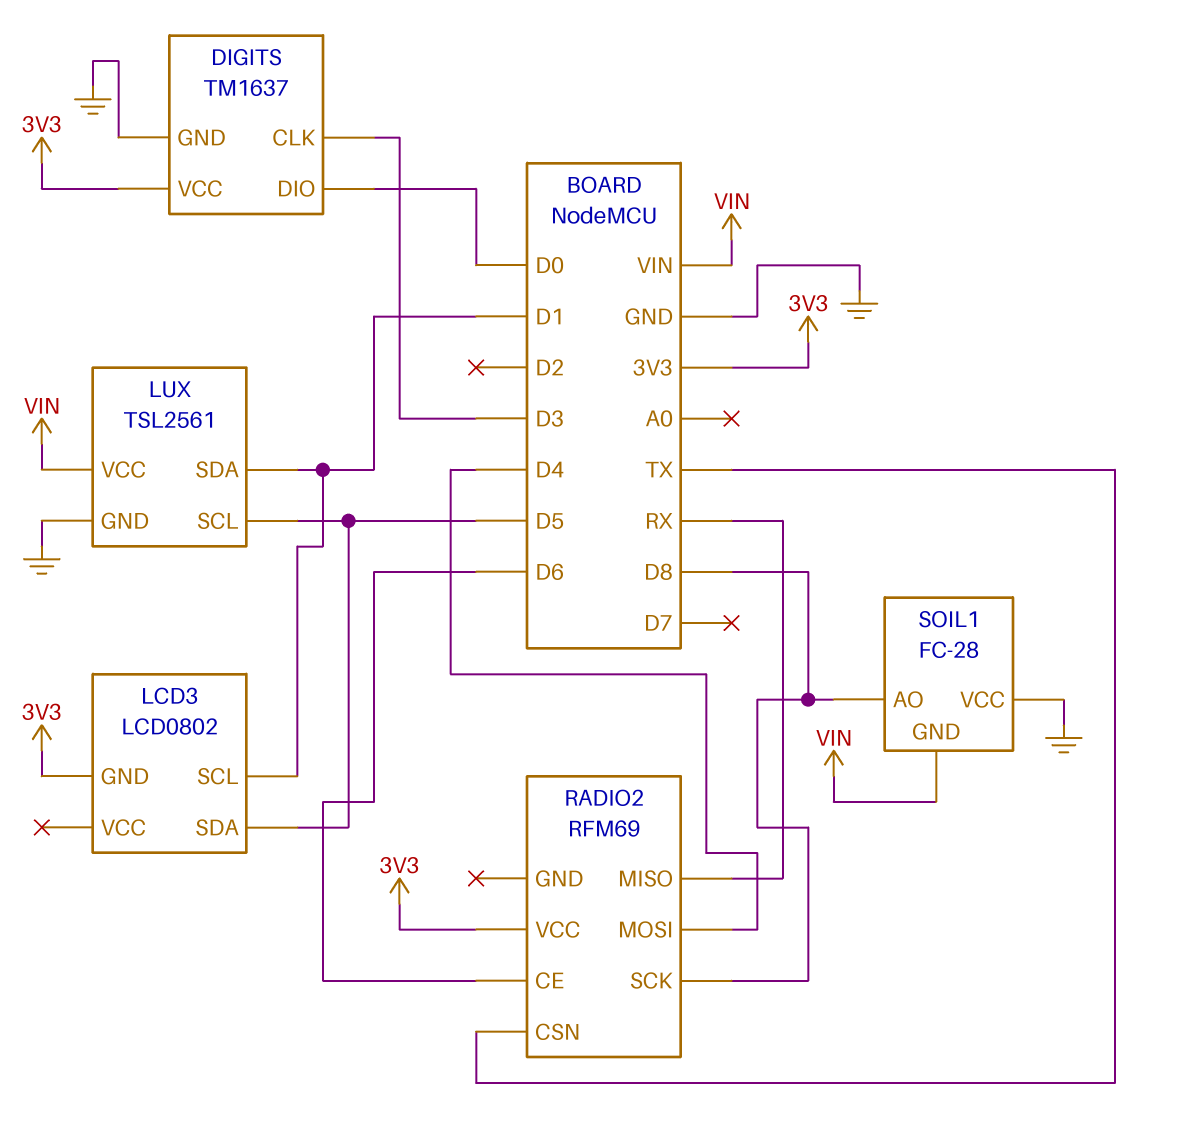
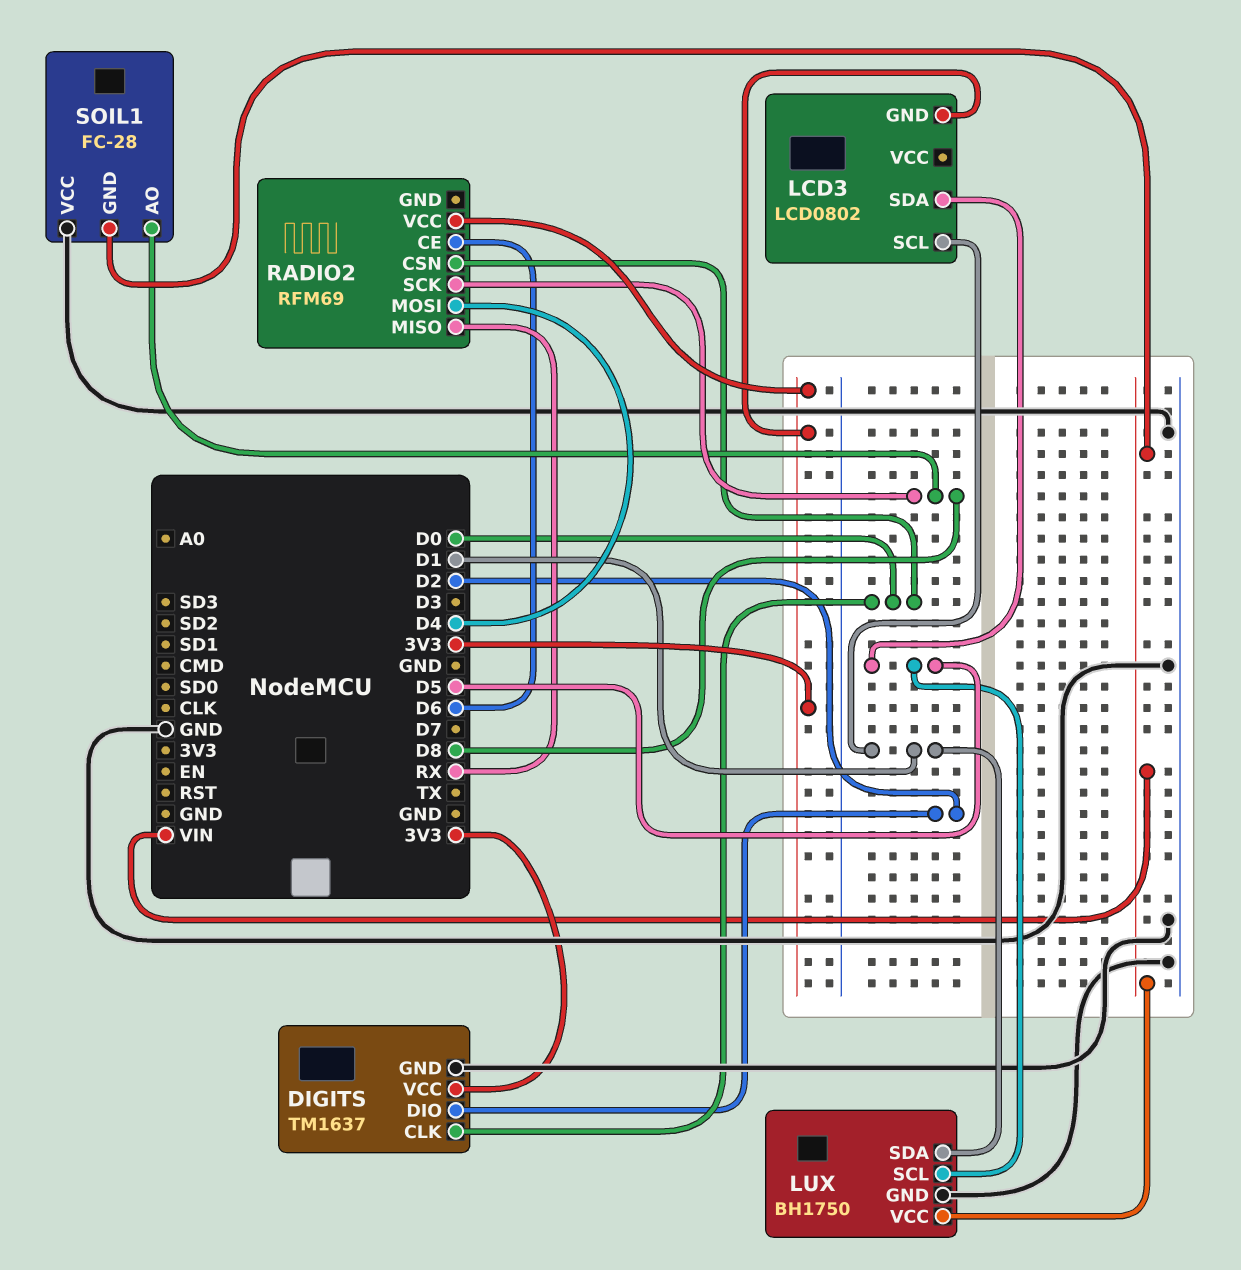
DIGITS pin CLK: D3 -> D0
DIGITS pin DIO: D0 -> D2
LUX: TSL2561 -> BH1750
RADIO2 pin CSN: TX -> D0

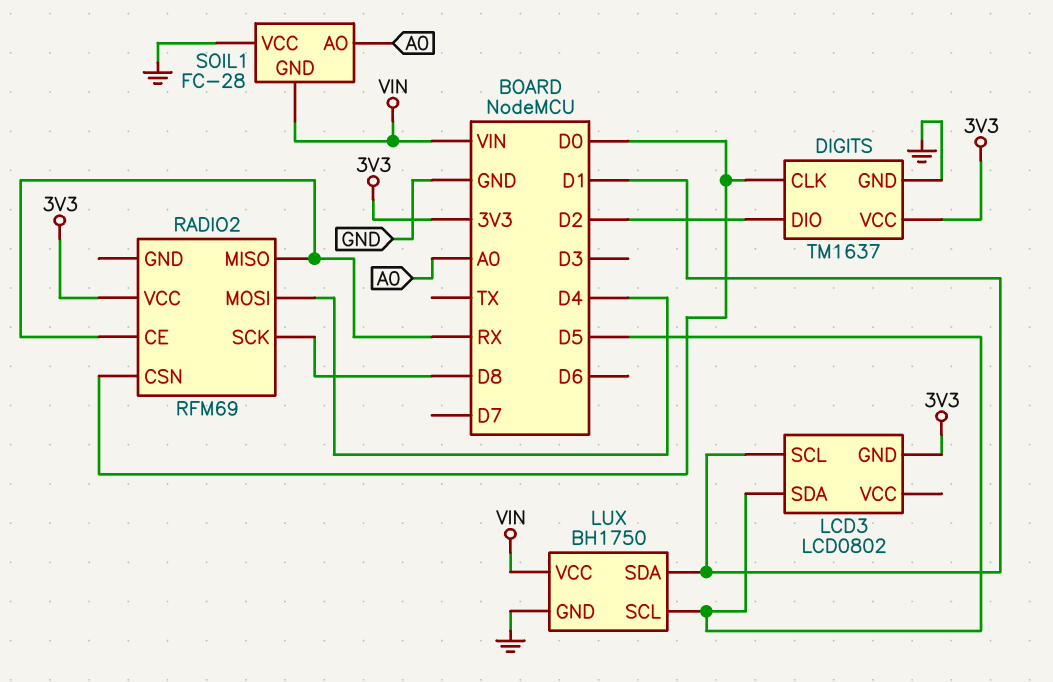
RADIO2 pin CE: D6 -> RX
SOIL1 pin AO: D8 -> A0

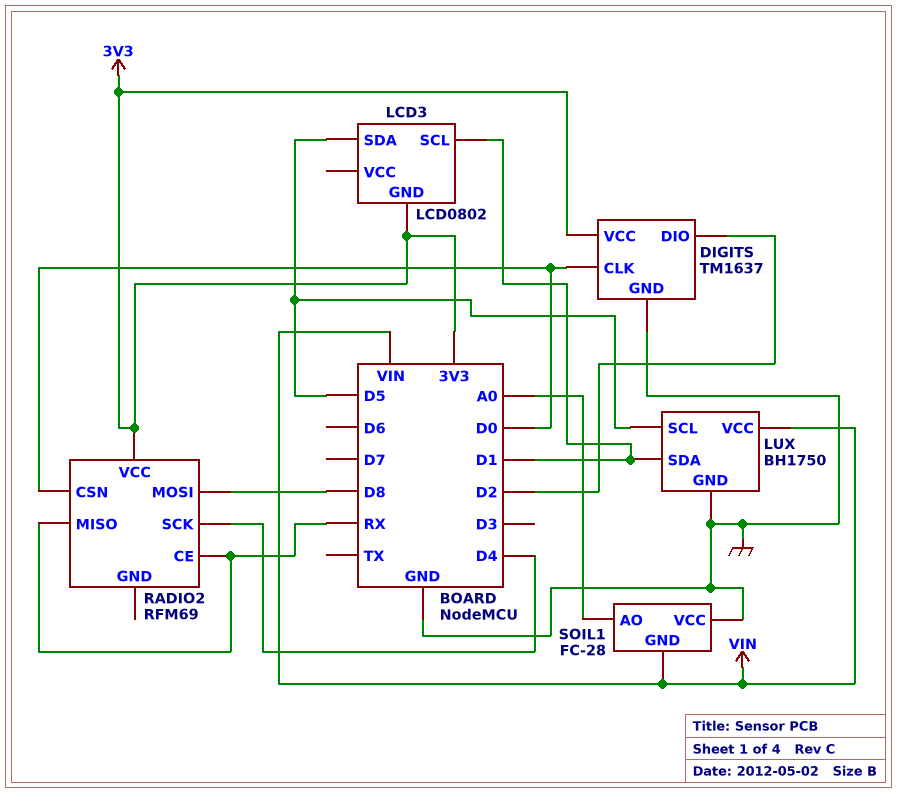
RADIO2 pin MOSI: D4 -> D8
RADIO2 pin SCK: D8 -> D4

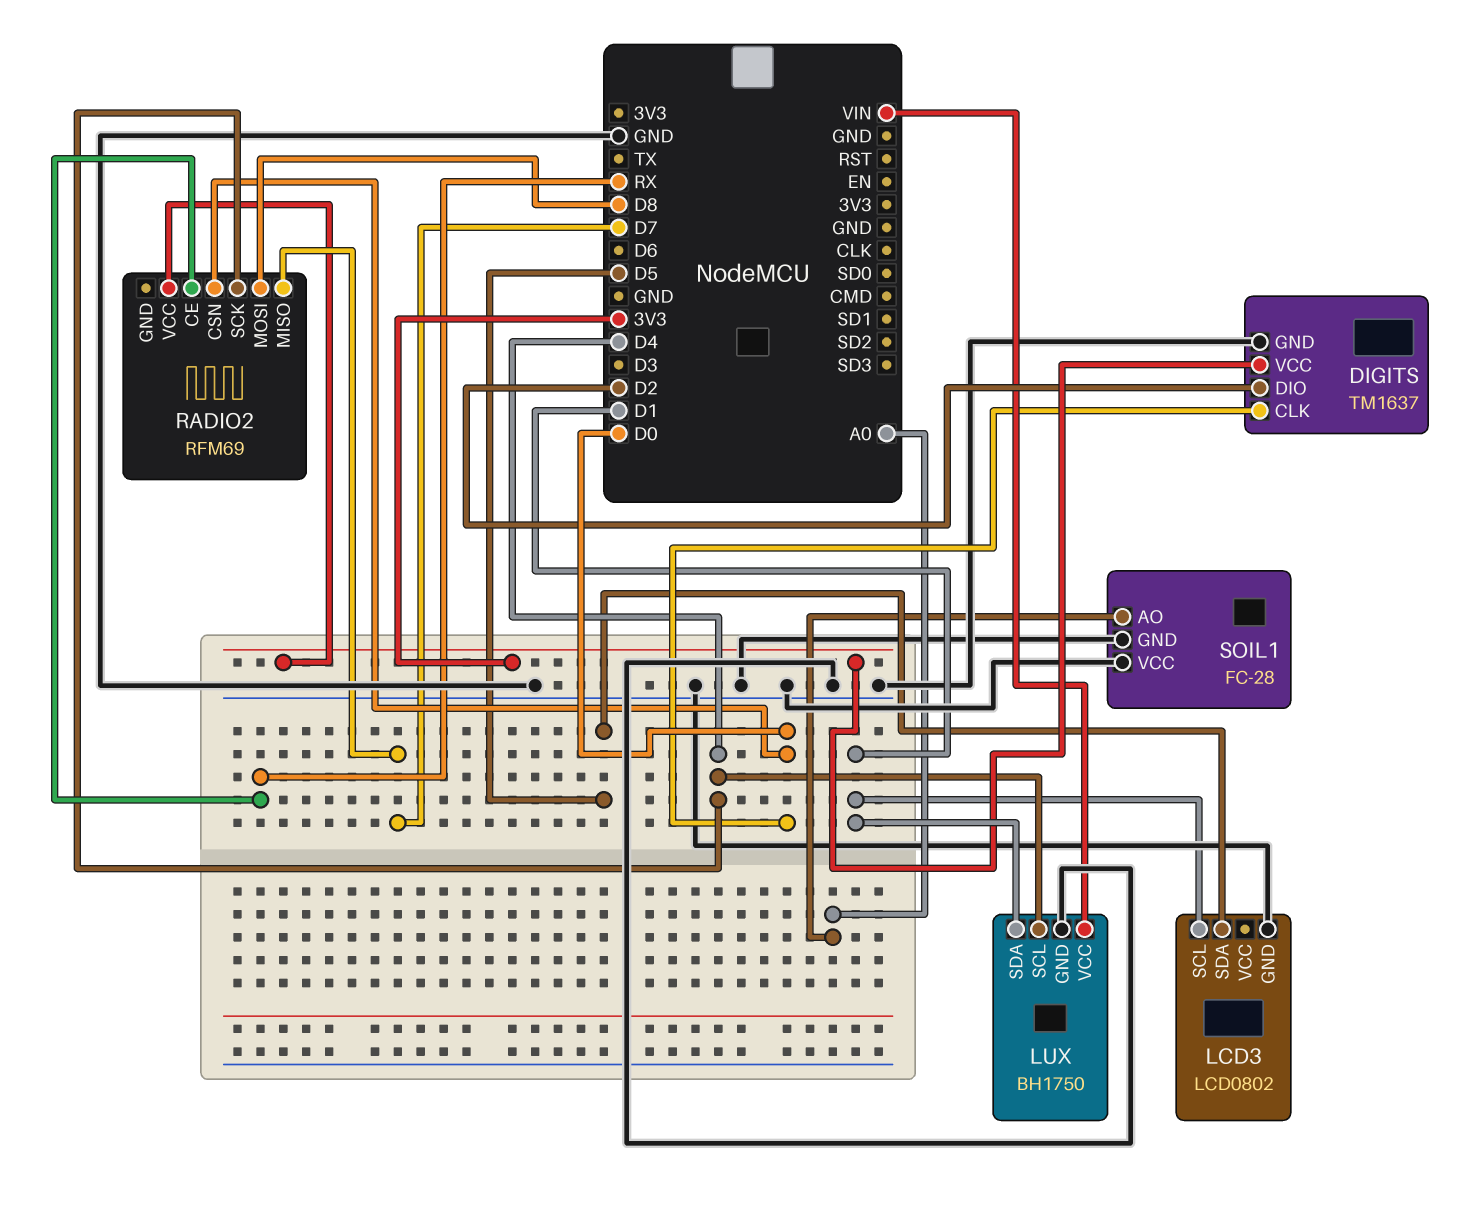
LCD3 pin GND: 3V3 -> GND
LUX pin SCL: D5 -> D4
RADIO2 pin MISO: RX -> D7
SOIL1 pin GND: VIN -> GND

